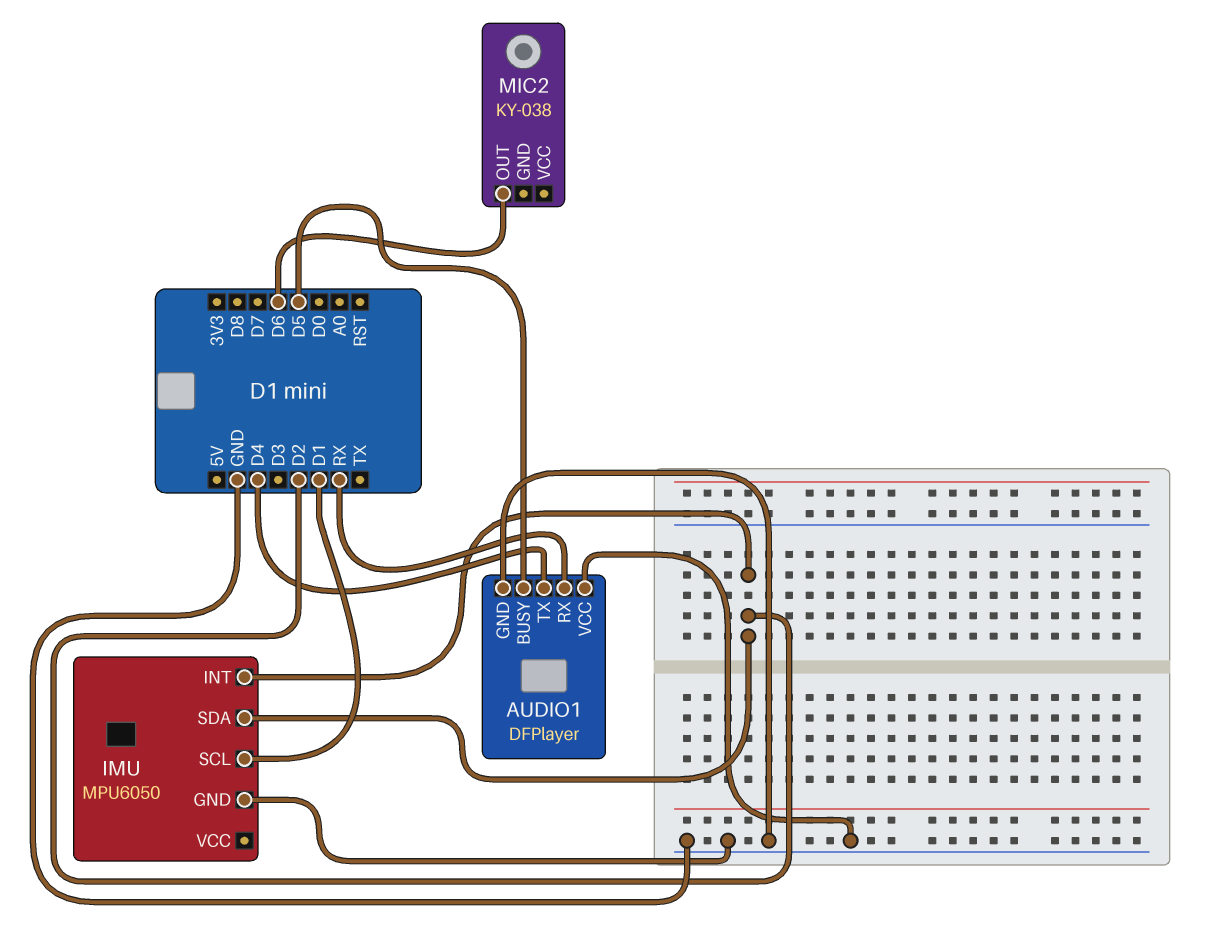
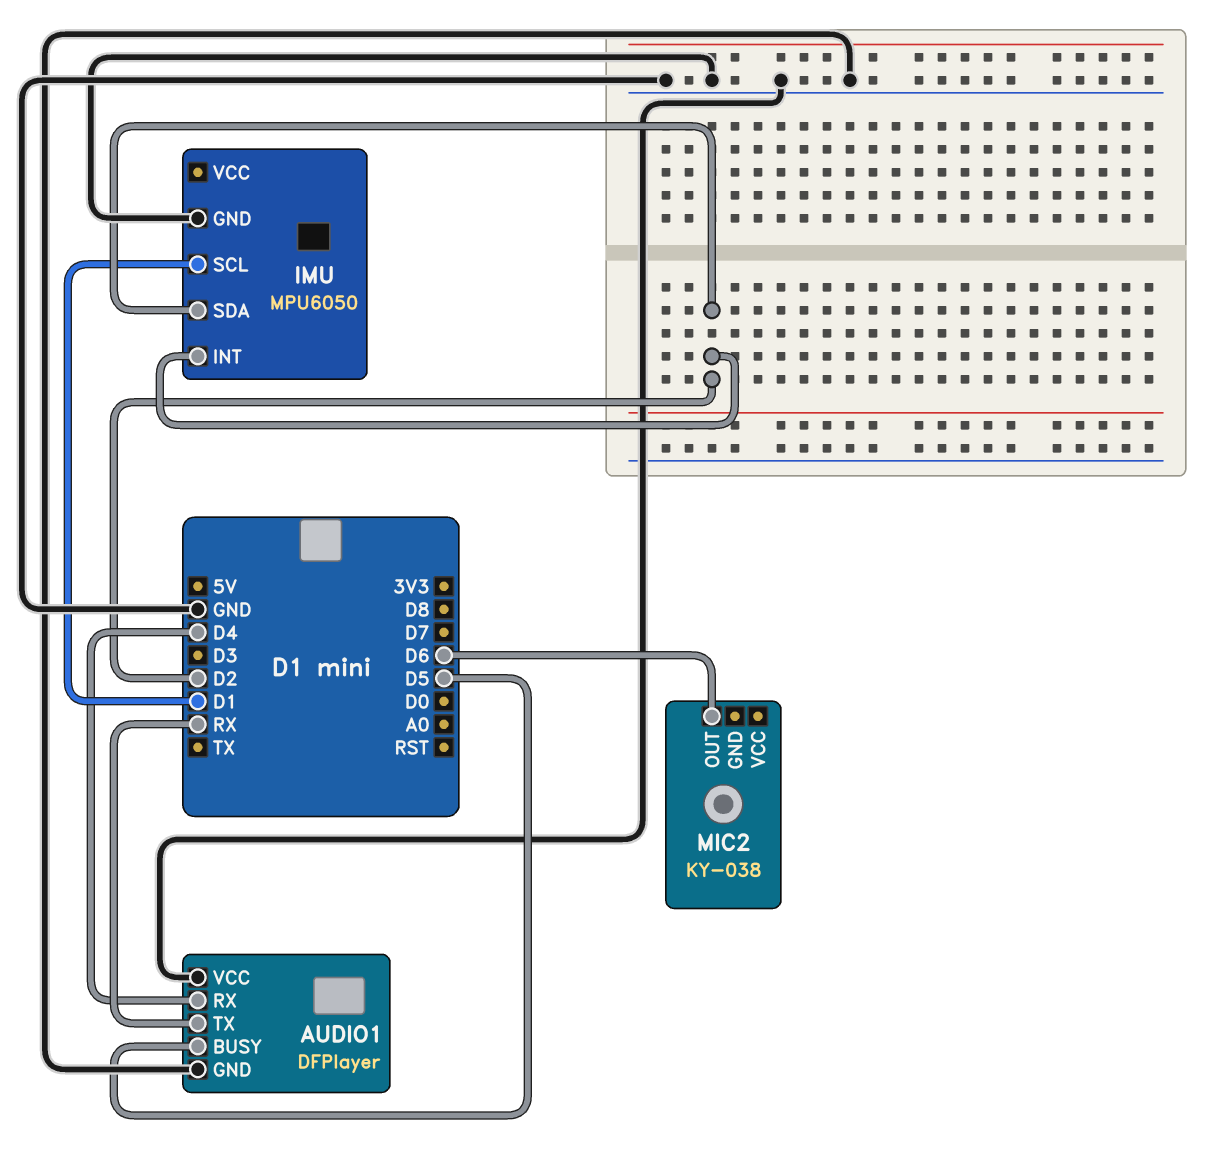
AUDIO1 pin RX: RX -> D4
AUDIO1 pin TX: D4 -> RX

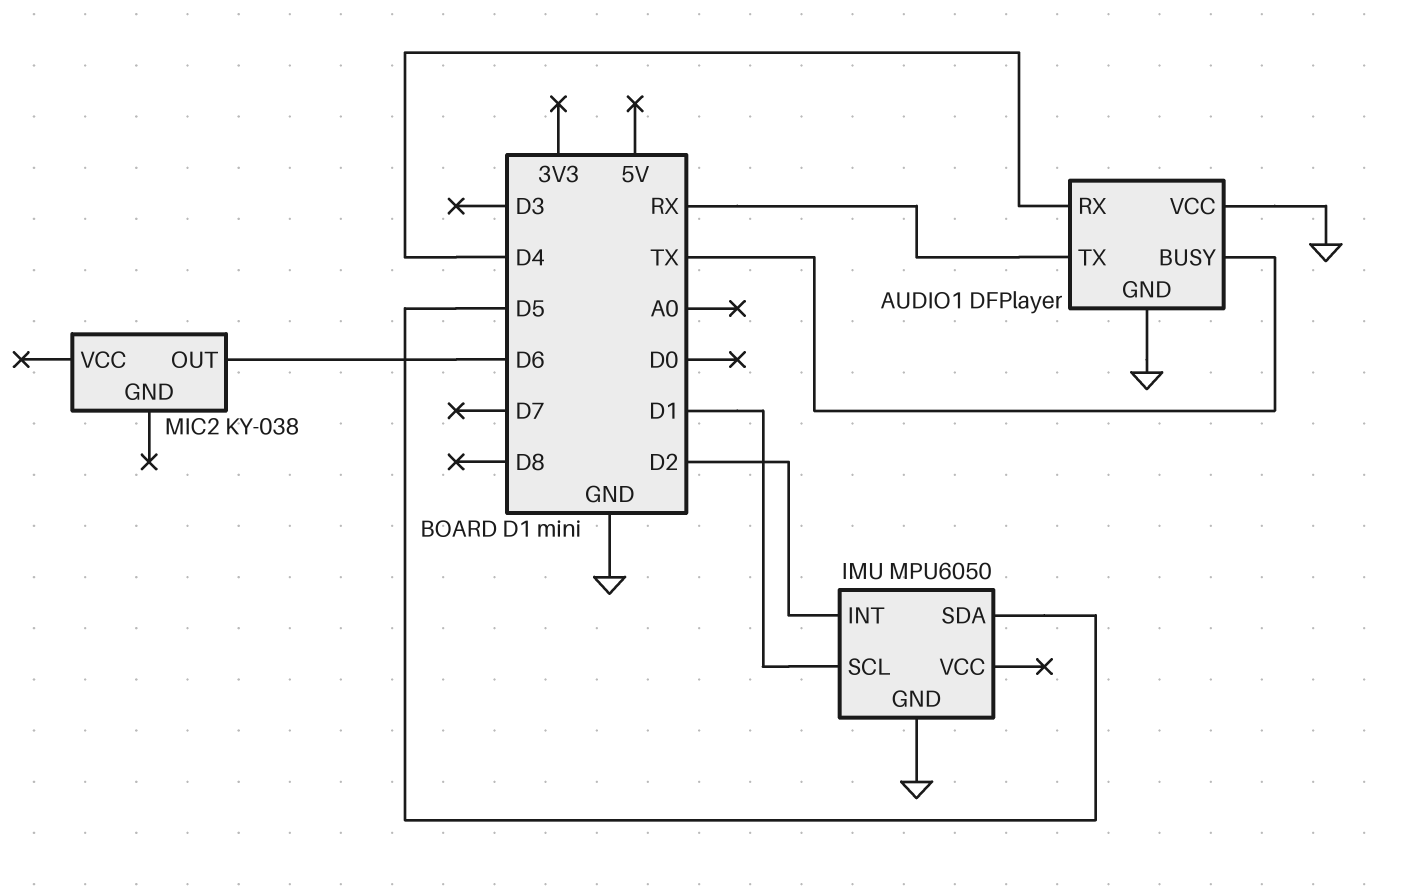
AUDIO1 pin BUSY: D5 -> TX
IMU pin SDA: D2 -> D5

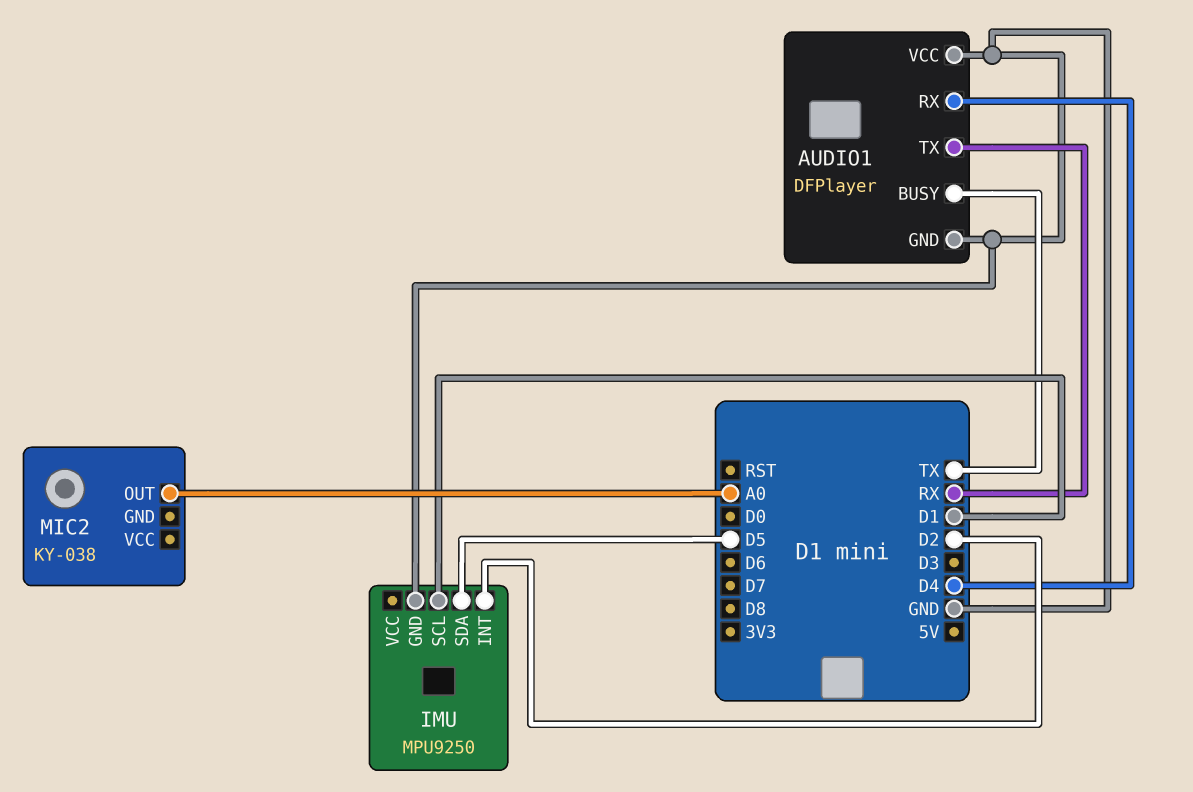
IMU: MPU6050 -> MPU9250
MIC2 pin OUT: D6 -> A0

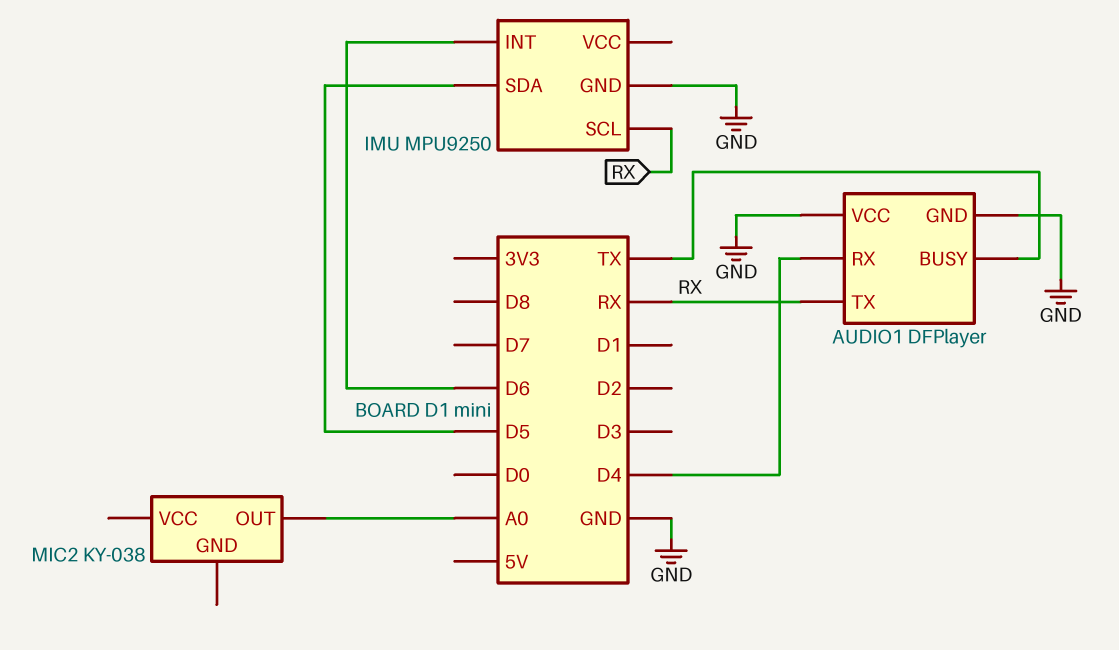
IMU pin INT: D2 -> D6
IMU pin SCL: D1 -> RX

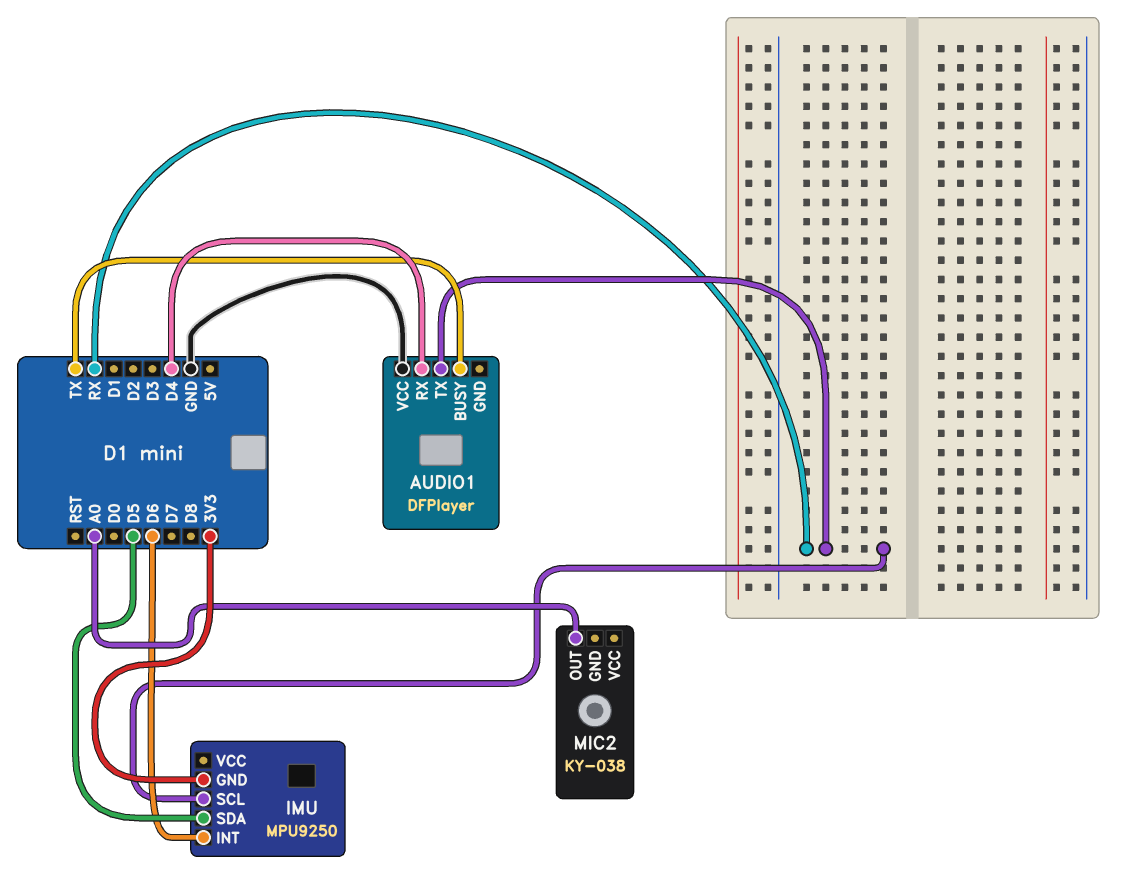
AUDIO1 pin GND: GND -> none
IMU pin GND: GND -> 3V3

